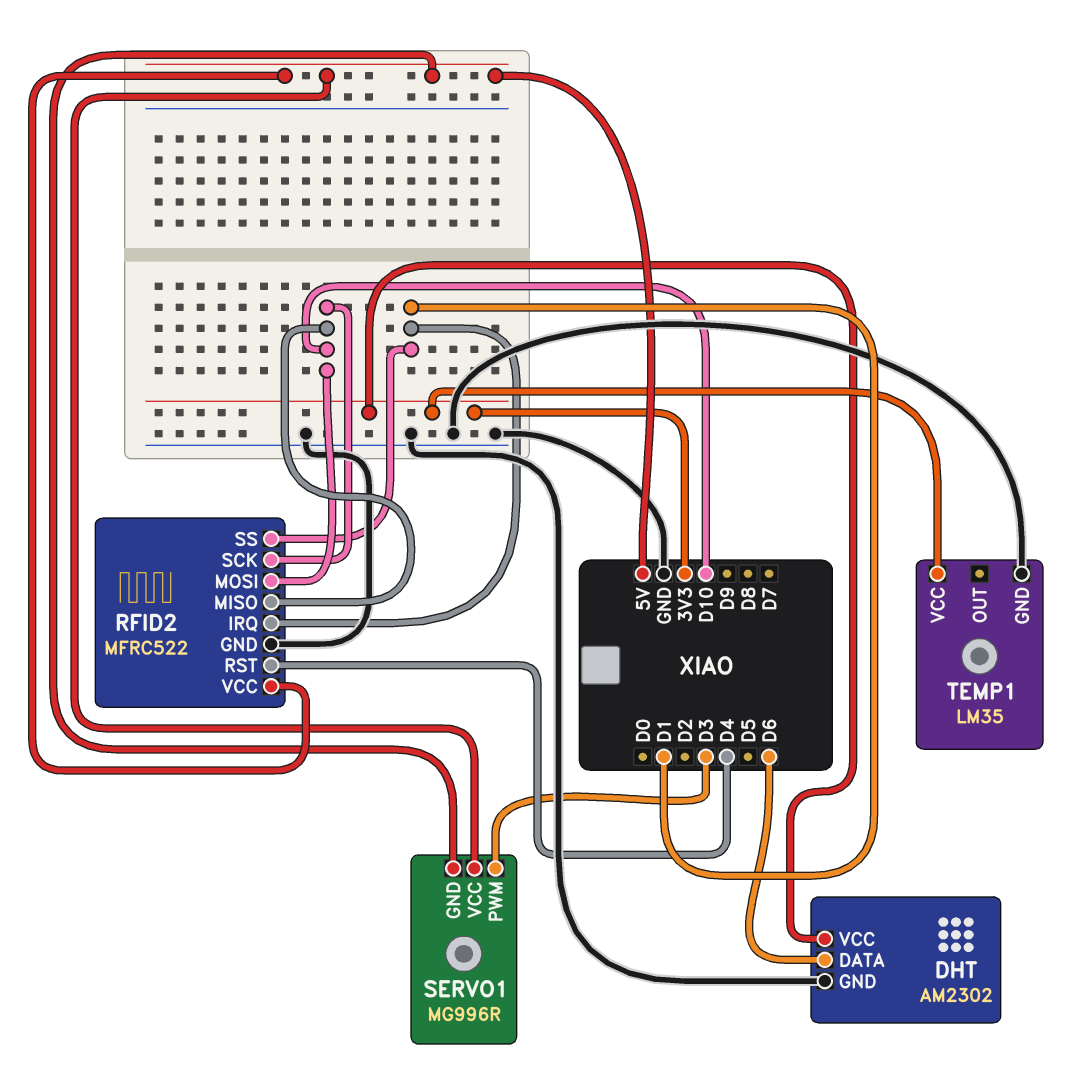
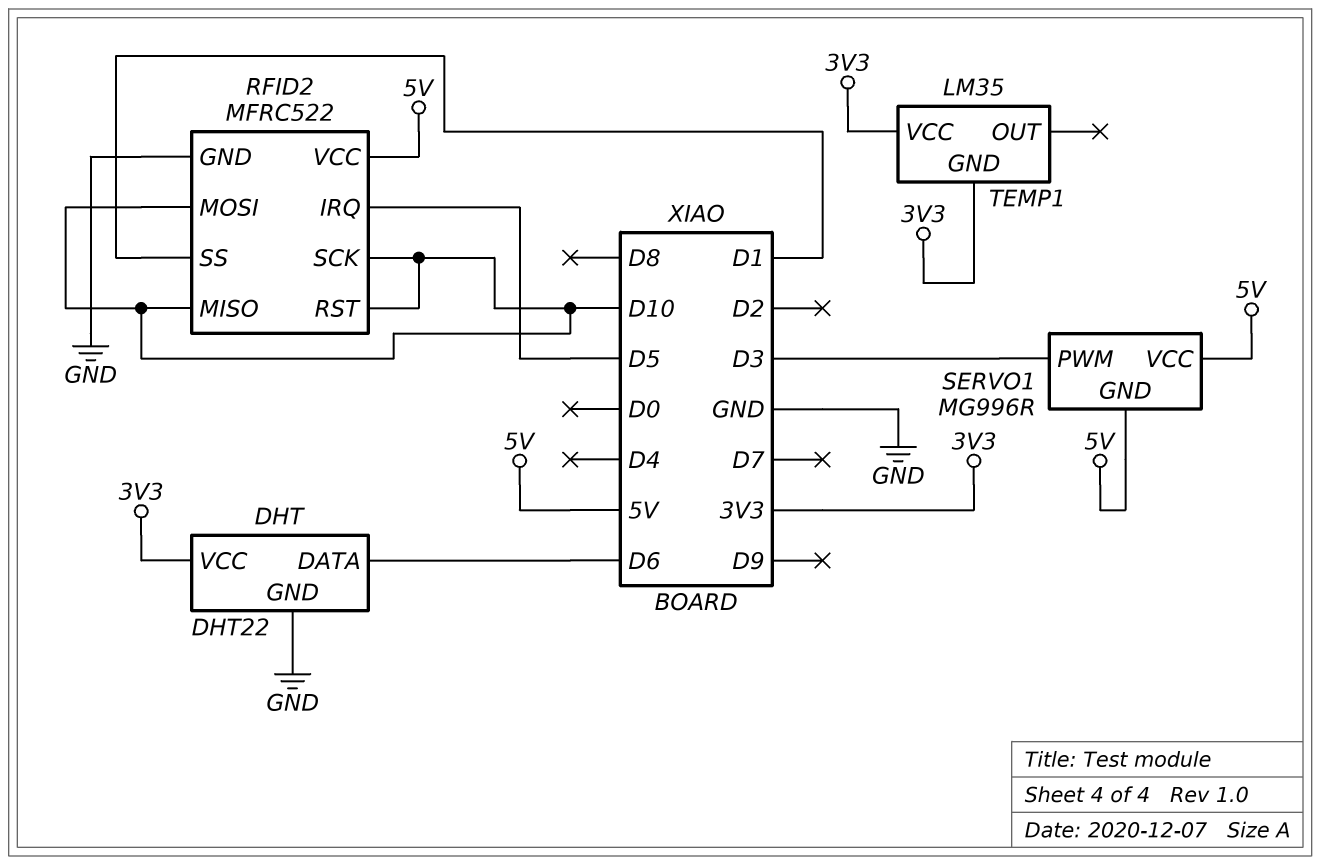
DHT: AM2302 -> DHT22
RFID2 pin IRQ: D1 -> D5
RFID2 pin RST: D4 -> D10
TEMP1 pin GND: GND -> 3V3

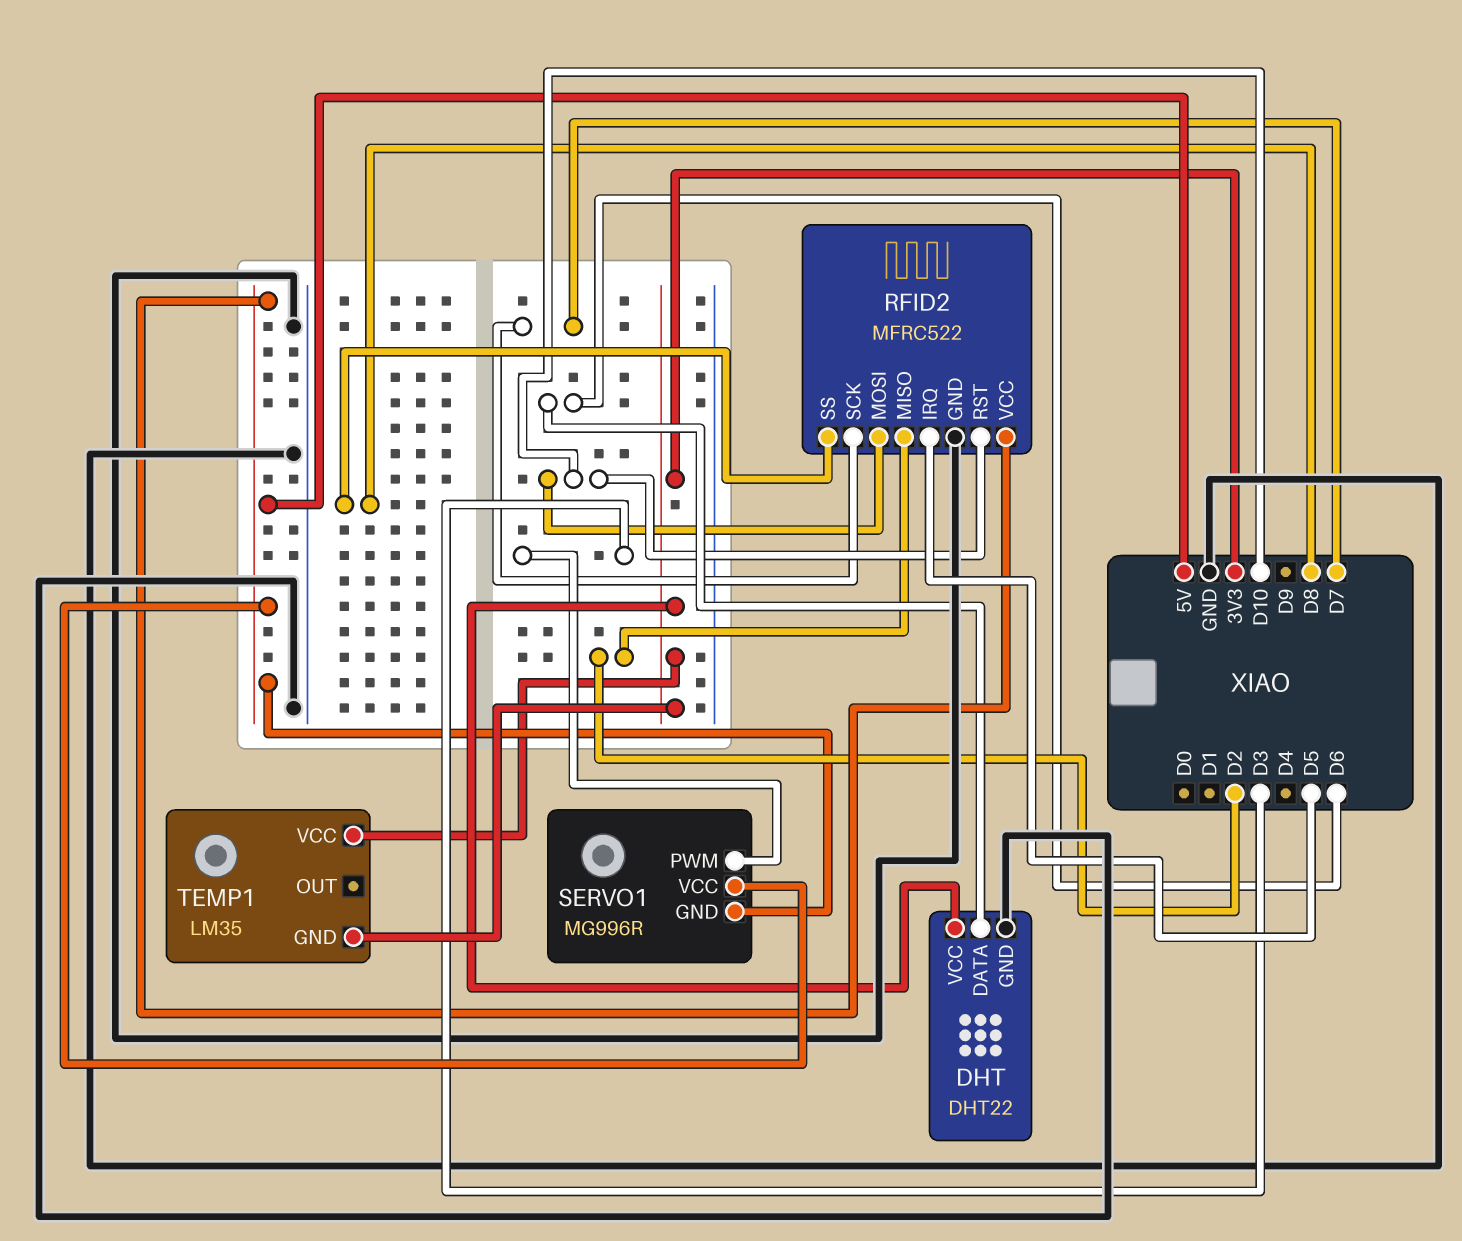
RFID2 pin MISO: D10 -> D2
RFID2 pin SCK: D10 -> D7
RFID2 pin SS: D1 -> D8

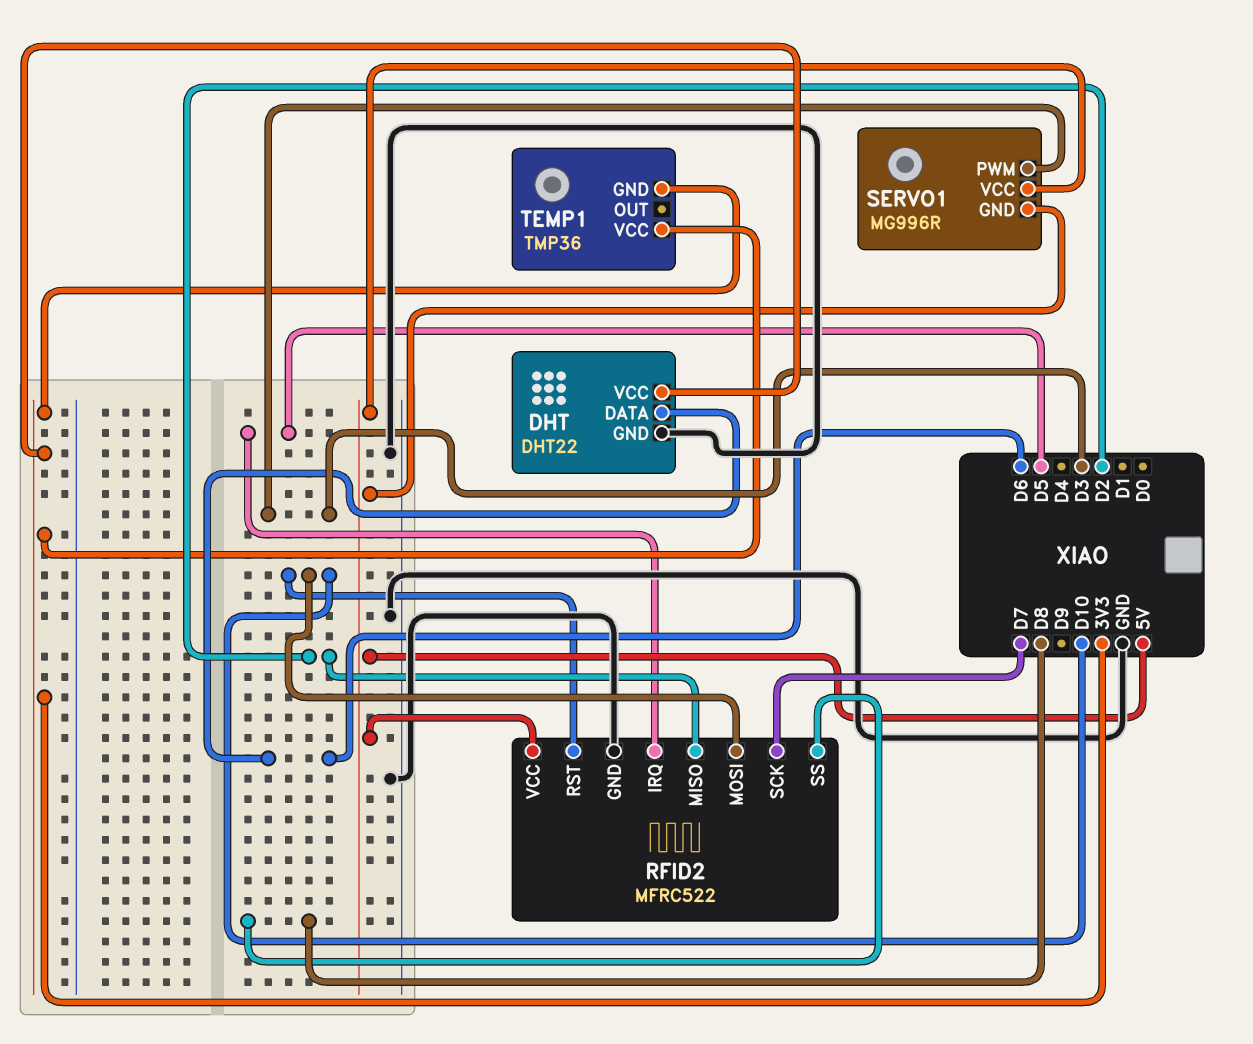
TEMP1: LM35 -> TMP36

